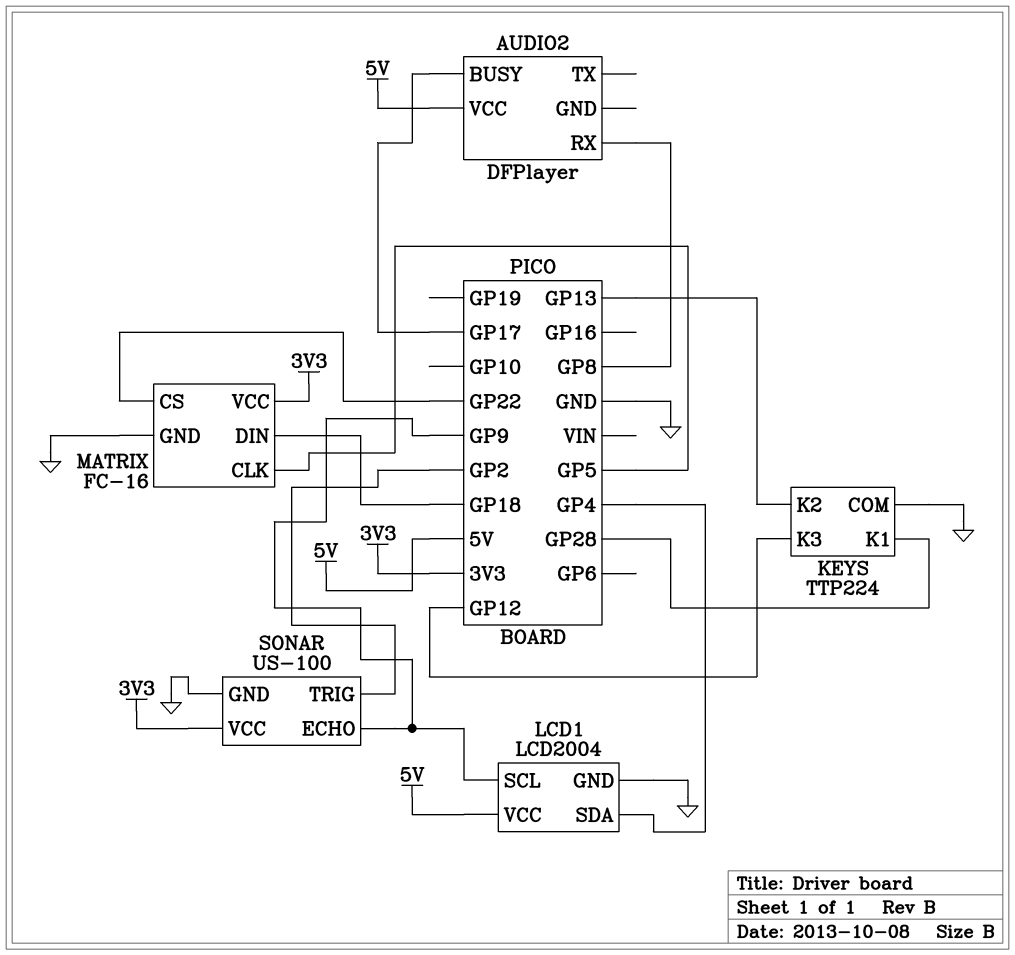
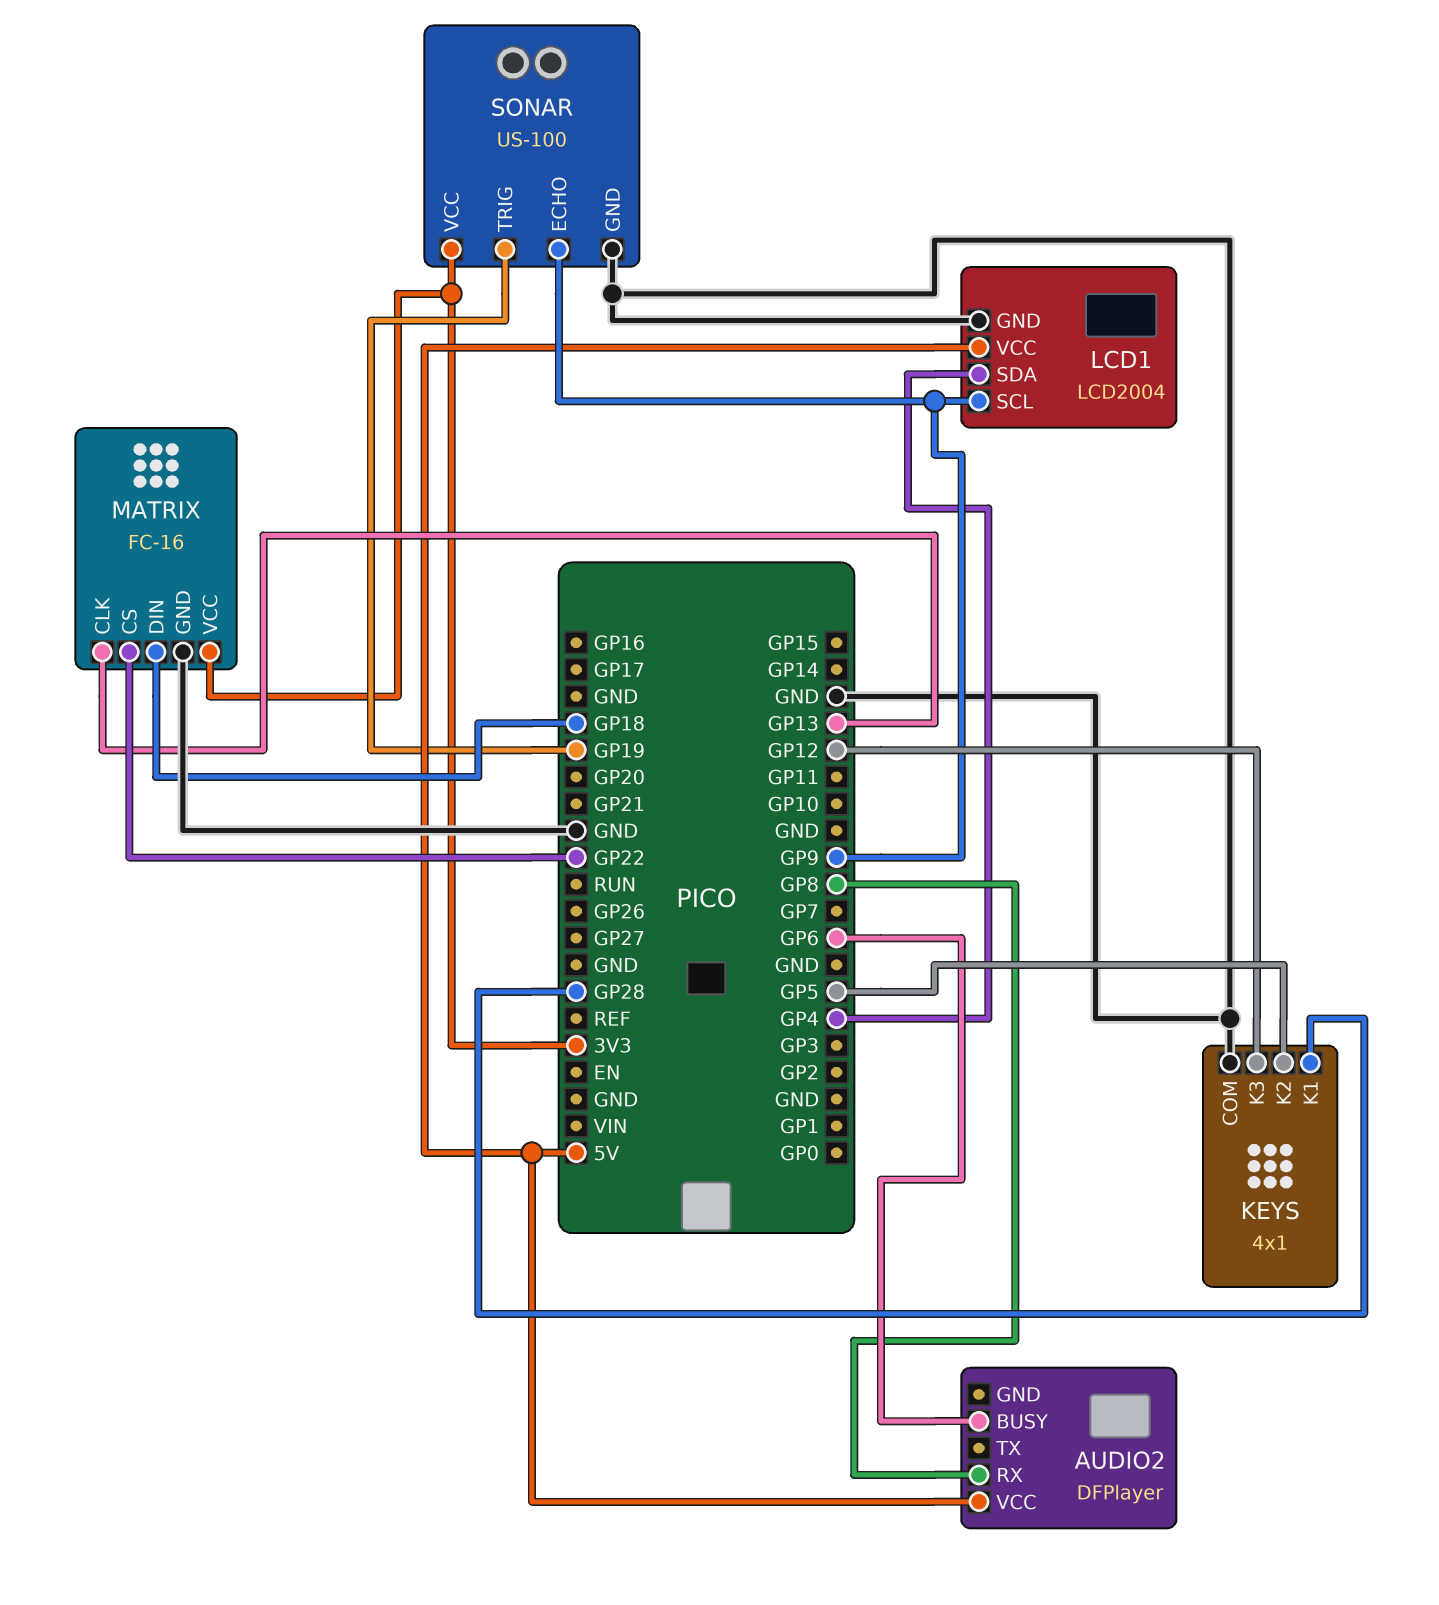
AUDIO2 pin BUSY: GP17 -> GP6
KEYS: TTP224 -> 4x1
KEYS pin K2: GP13 -> GP5
MATRIX pin CLK: GP5 -> GP13
SONAR pin TRIG: GP2 -> GP19

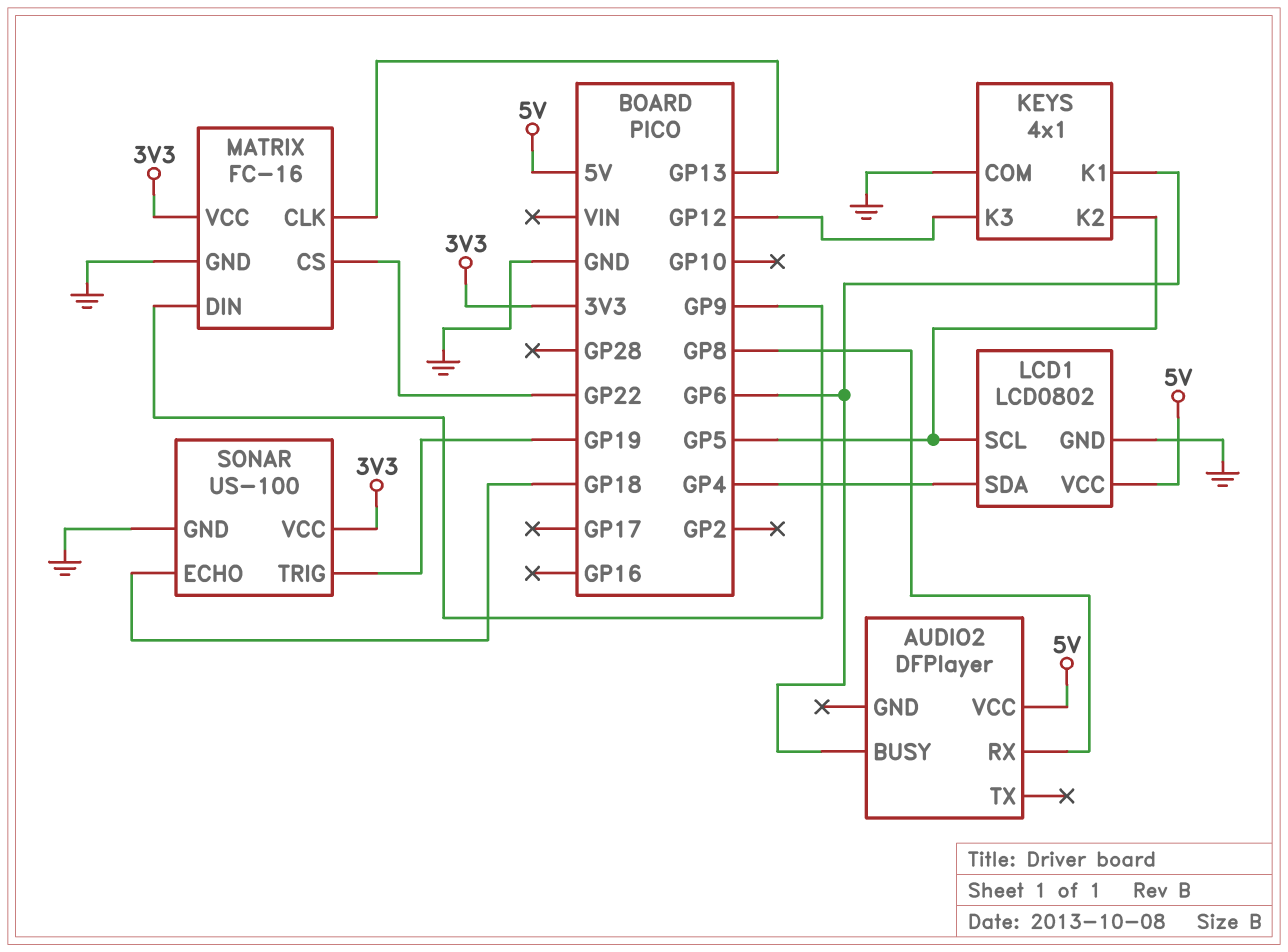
KEYS pin K1: GP28 -> GP6
LCD1: LCD2004 -> LCD0802
LCD1 pin SCL: GP9 -> GP5
MATRIX pin DIN: GP18 -> GP9
SONAR pin ECHO: GP9 -> GP18

